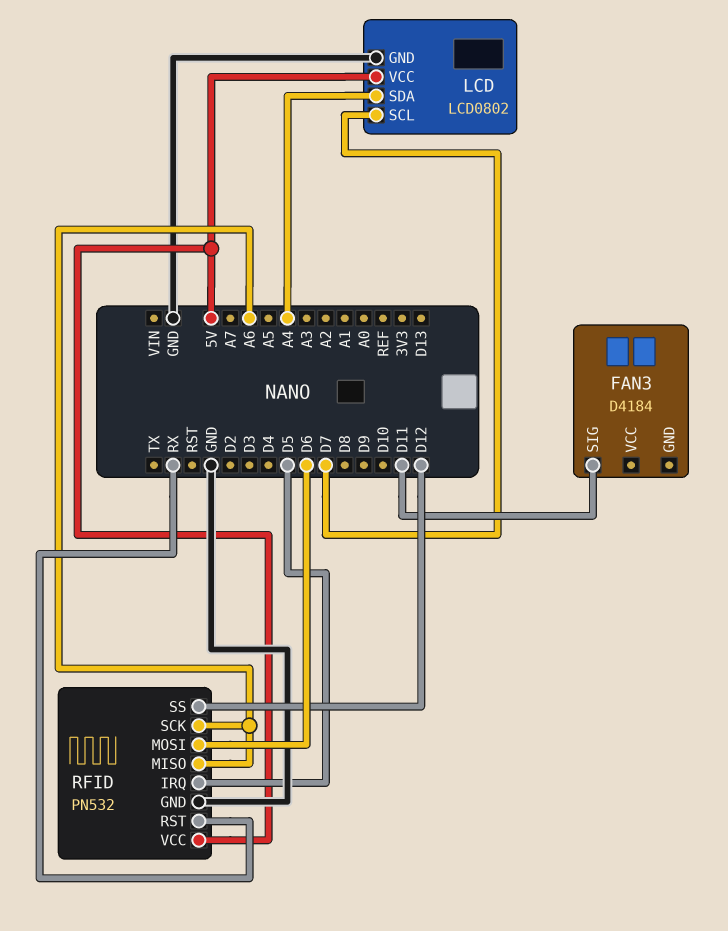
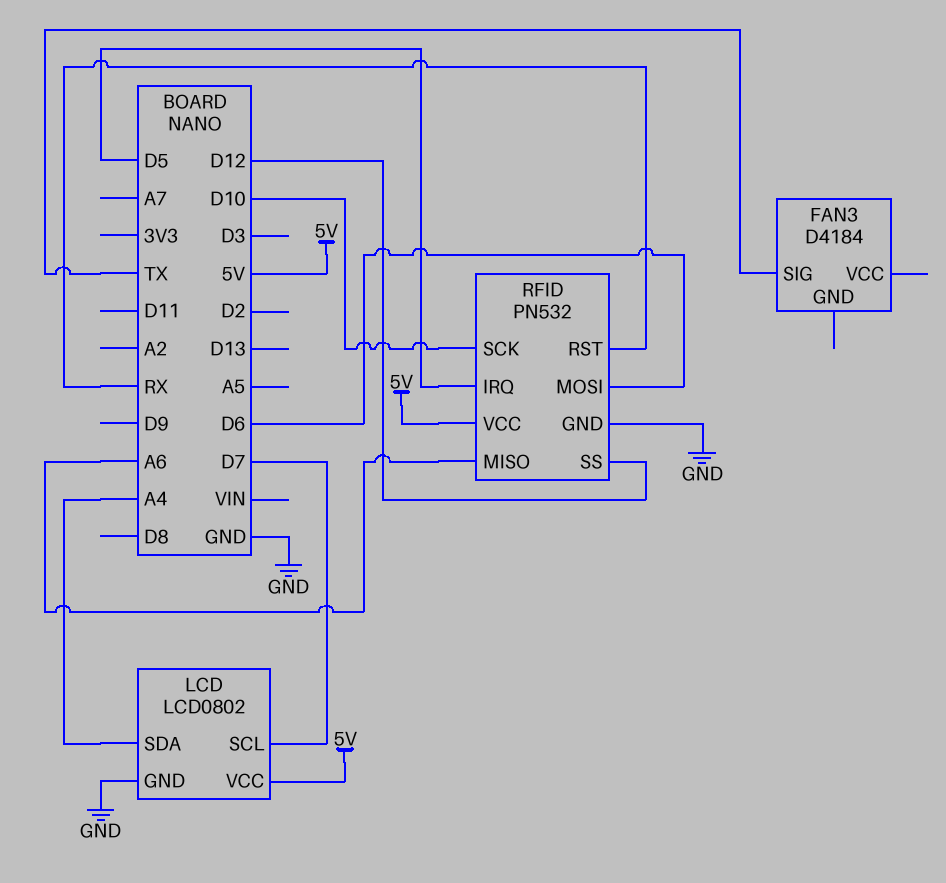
FAN3 pin SIG: D11 -> TX
RFID pin SCK: A6 -> D10

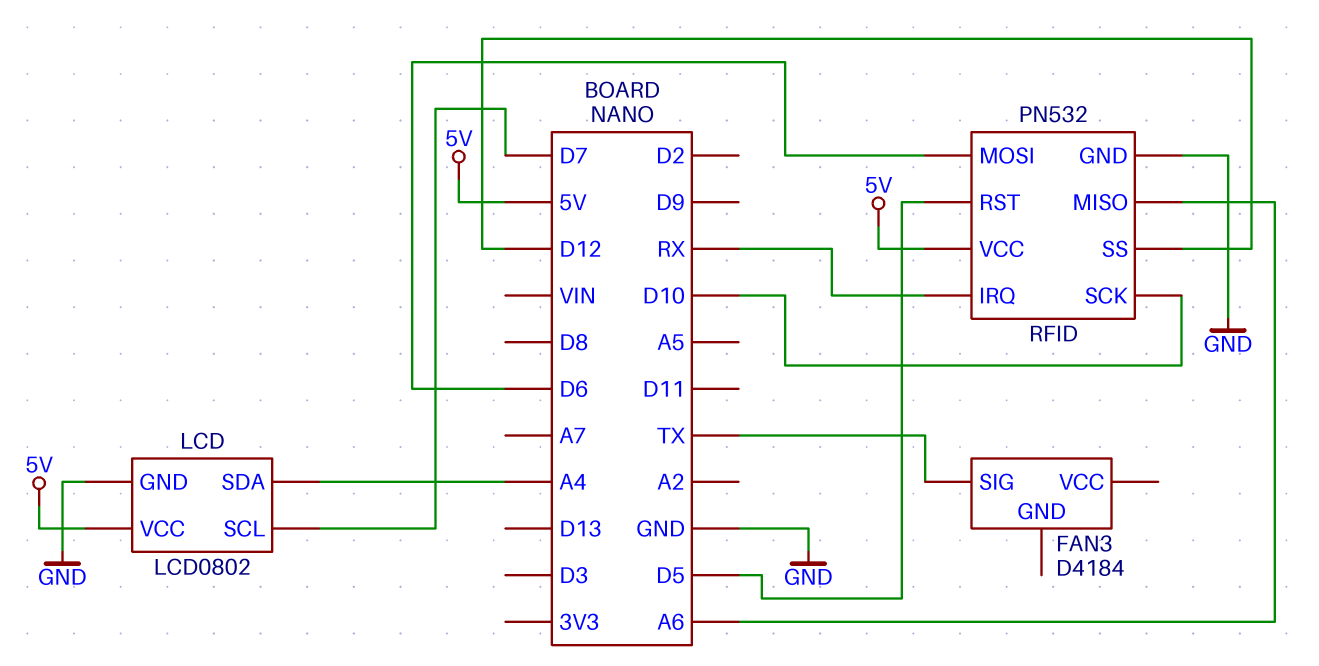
RFID pin IRQ: D5 -> RX
RFID pin RST: RX -> D5

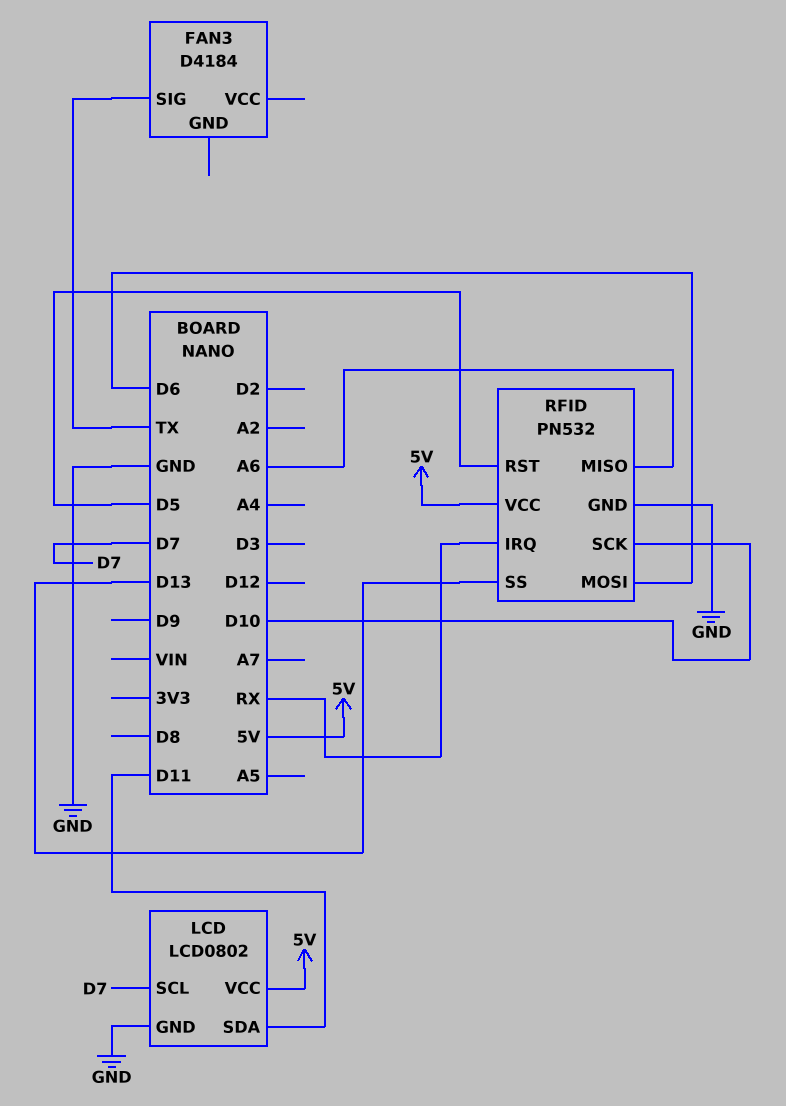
LCD pin SDA: A4 -> D11
RFID pin SS: D12 -> D13

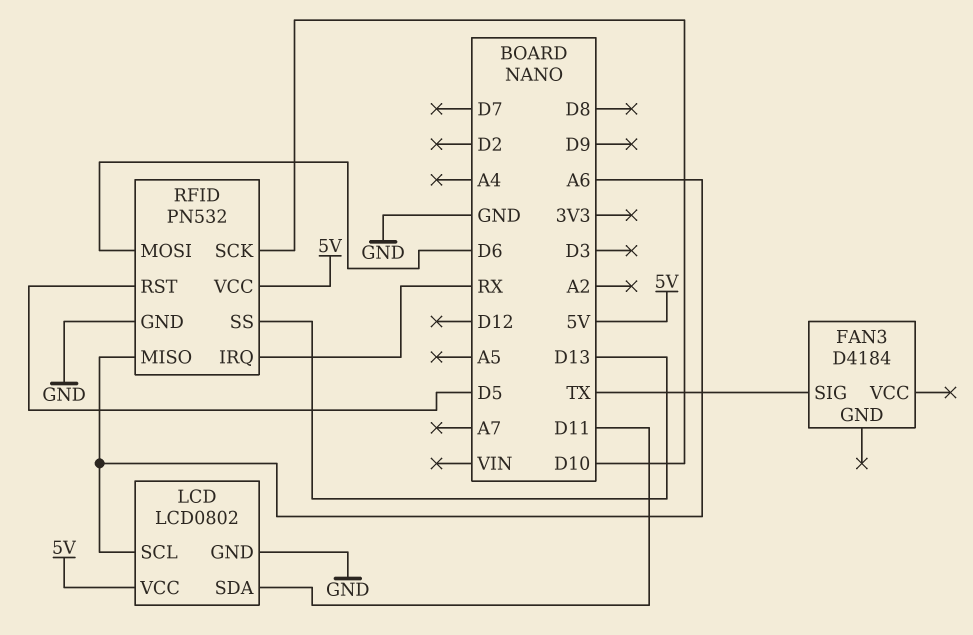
LCD pin SCL: D7 -> A6

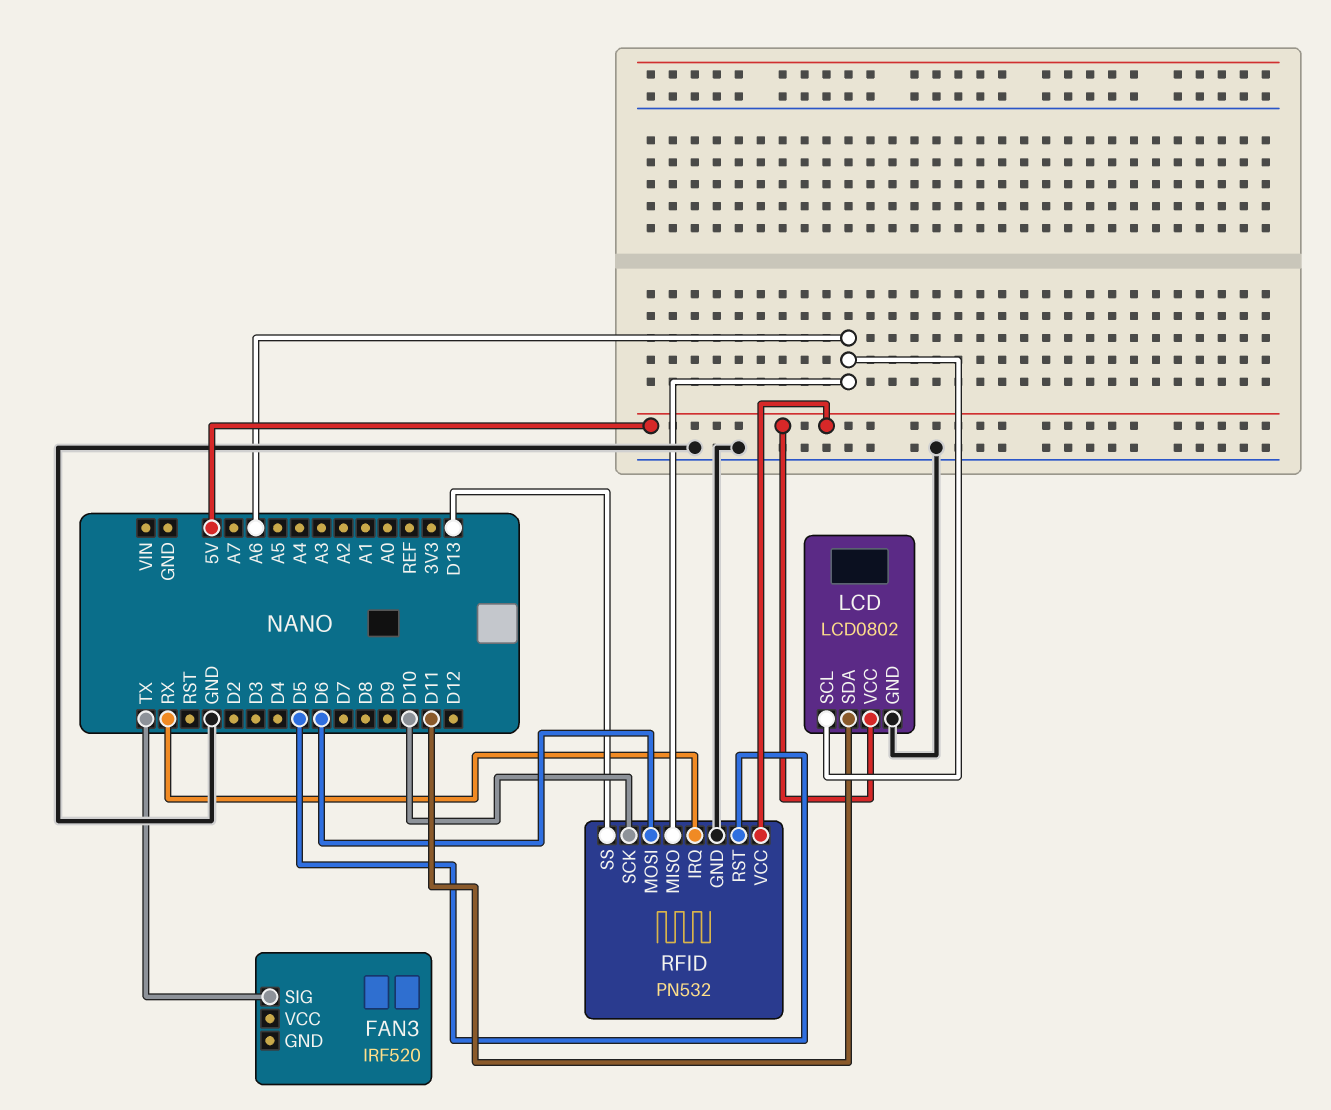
FAN3: D4184 -> IRF520

